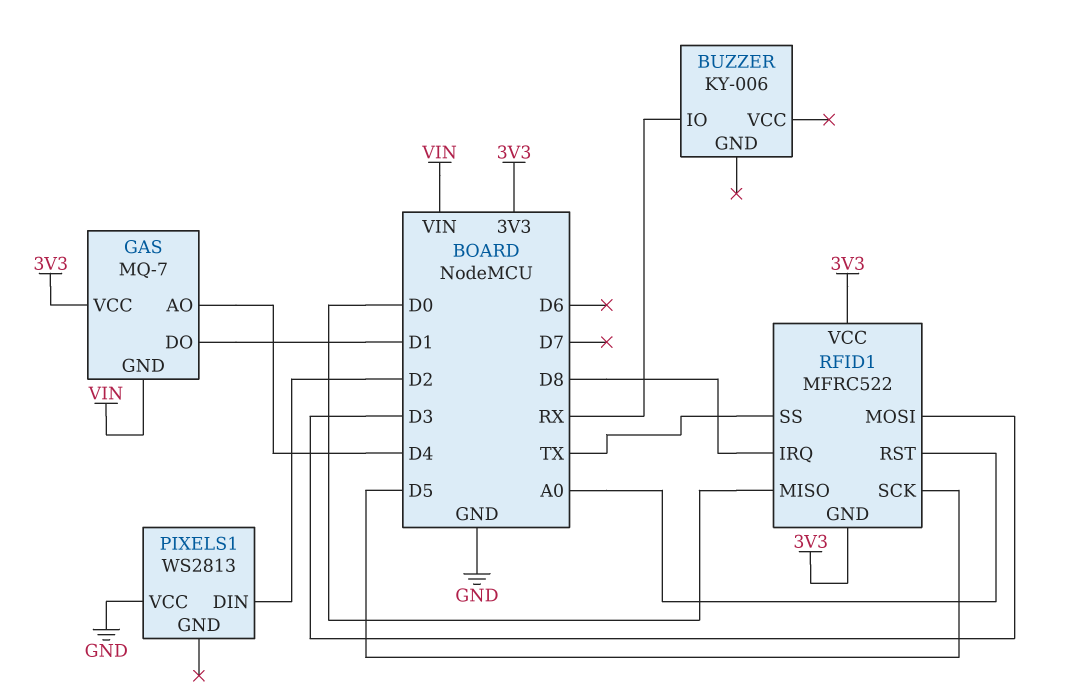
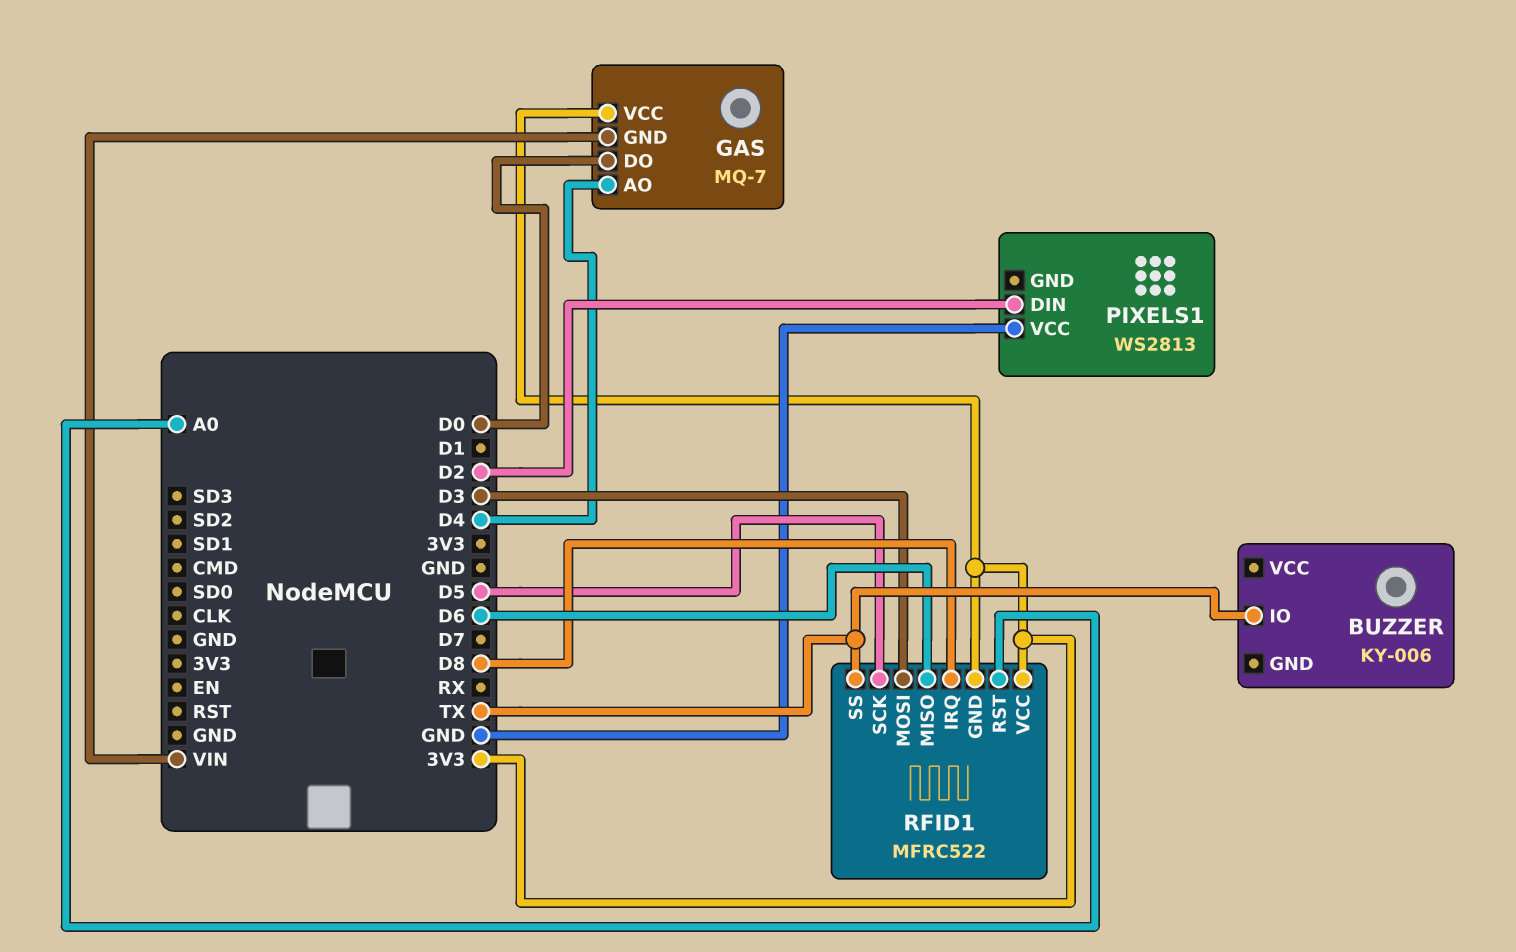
BUZZER pin IO: RX -> TX
GAS pin DO: D1 -> D0
RFID1 pin MISO: D0 -> D6

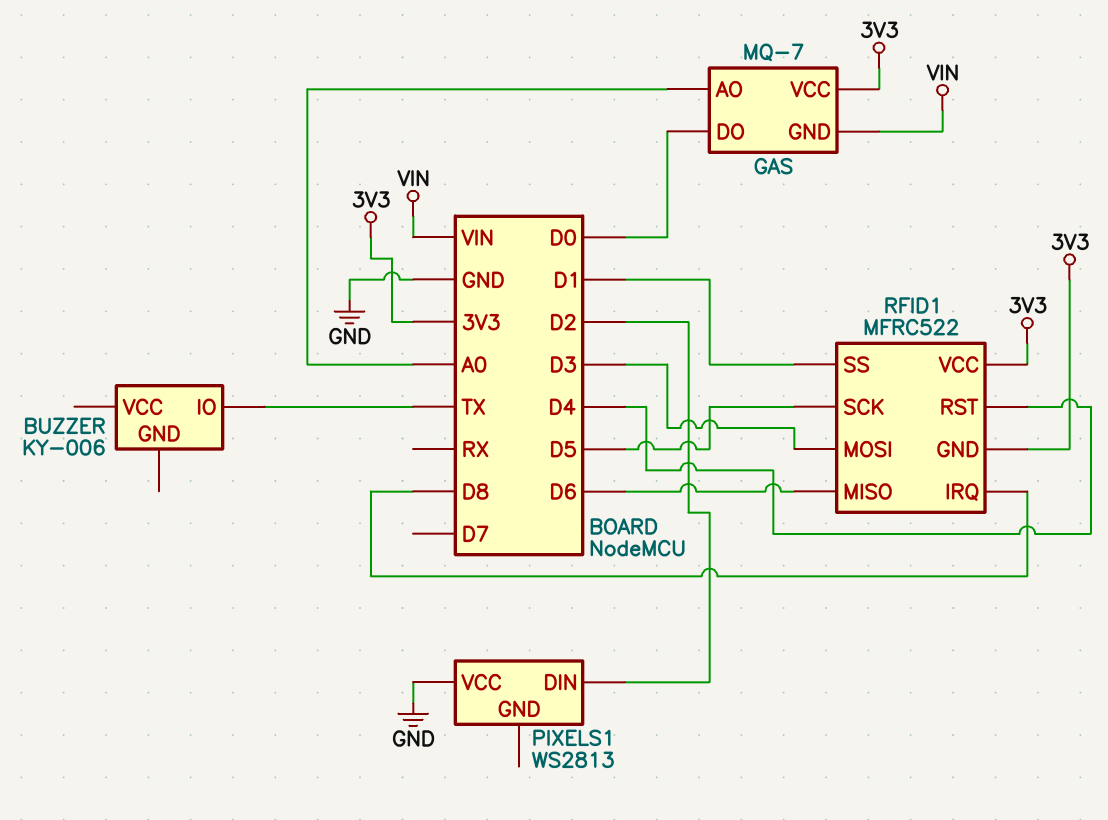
GAS pin AO: D4 -> A0
RFID1 pin RST: A0 -> D4
RFID1 pin SS: TX -> D1

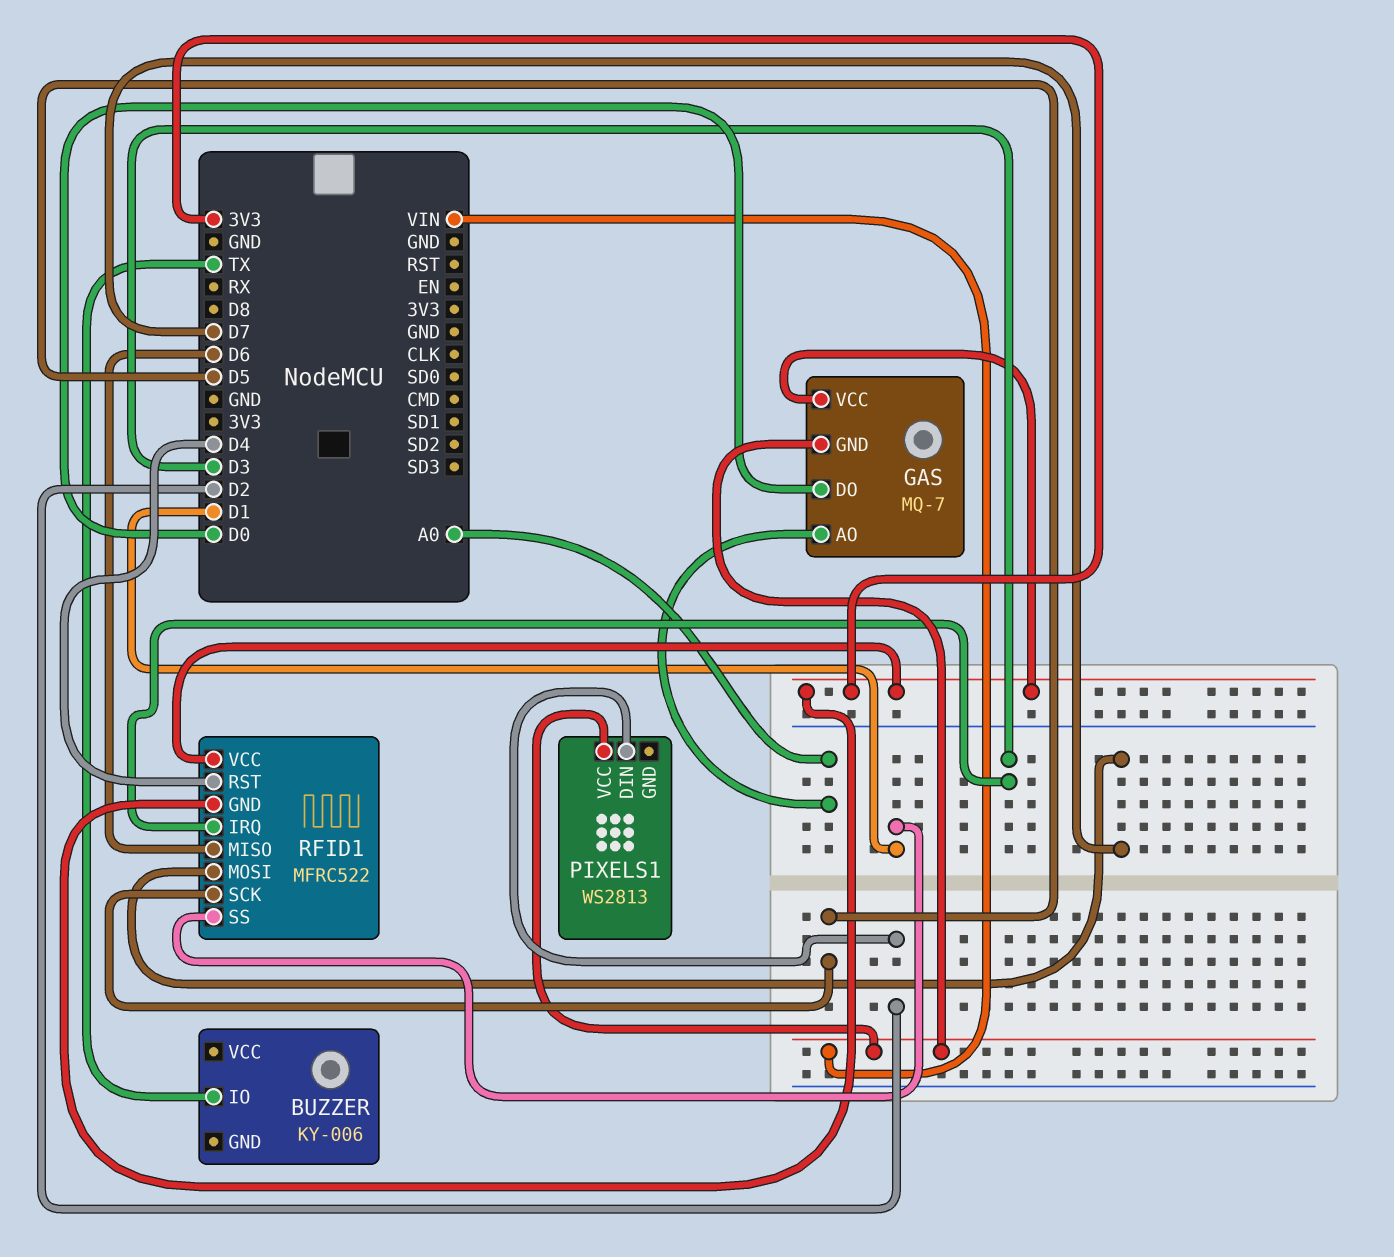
PIXELS1 pin VCC: GND -> VIN
RFID1 pin IRQ: D8 -> D3
RFID1 pin MOSI: D3 -> D7

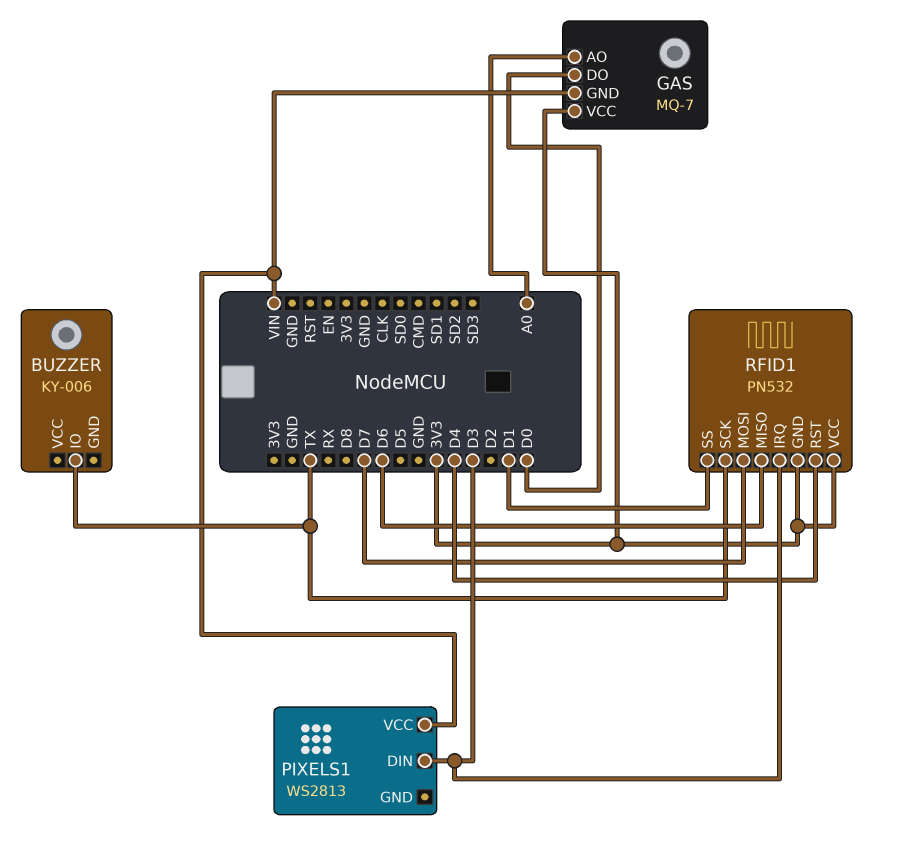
PIXELS1 pin DIN: D2 -> D3
RFID1: MFRC522 -> PN532
RFID1 pin SCK: D5 -> TX

